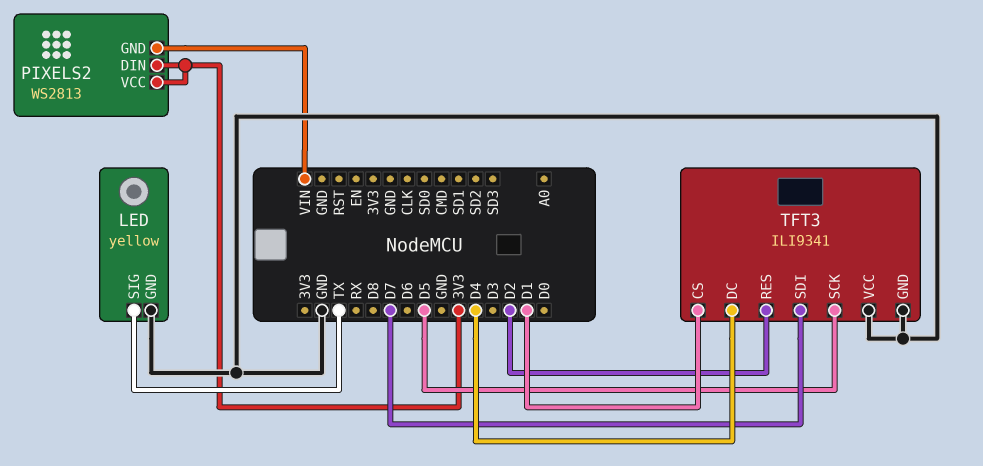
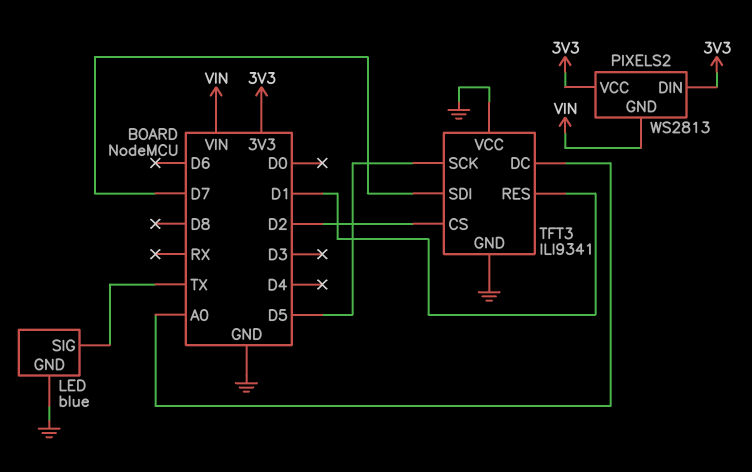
LED: yellow -> blue
TFT3 pin CS: D1 -> D2
TFT3 pin DC: D4 -> A0
TFT3 pin RES: D2 -> D1

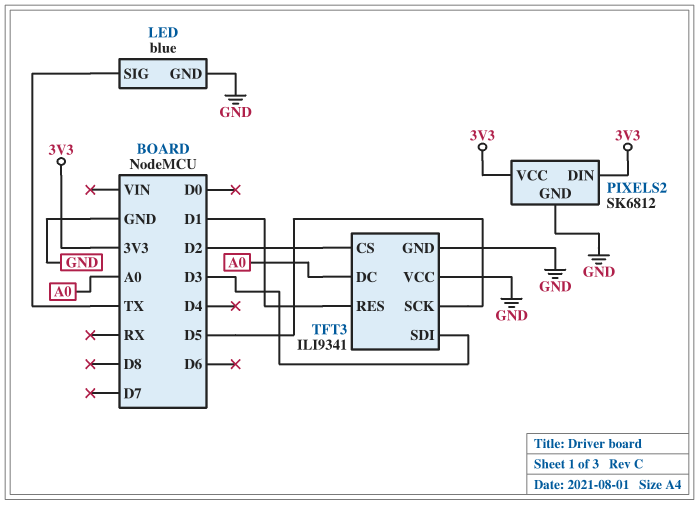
PIXELS2: WS2813 -> SK6812
PIXELS2 pin GND: VIN -> GND
TFT3 pin SDI: D7 -> D3

